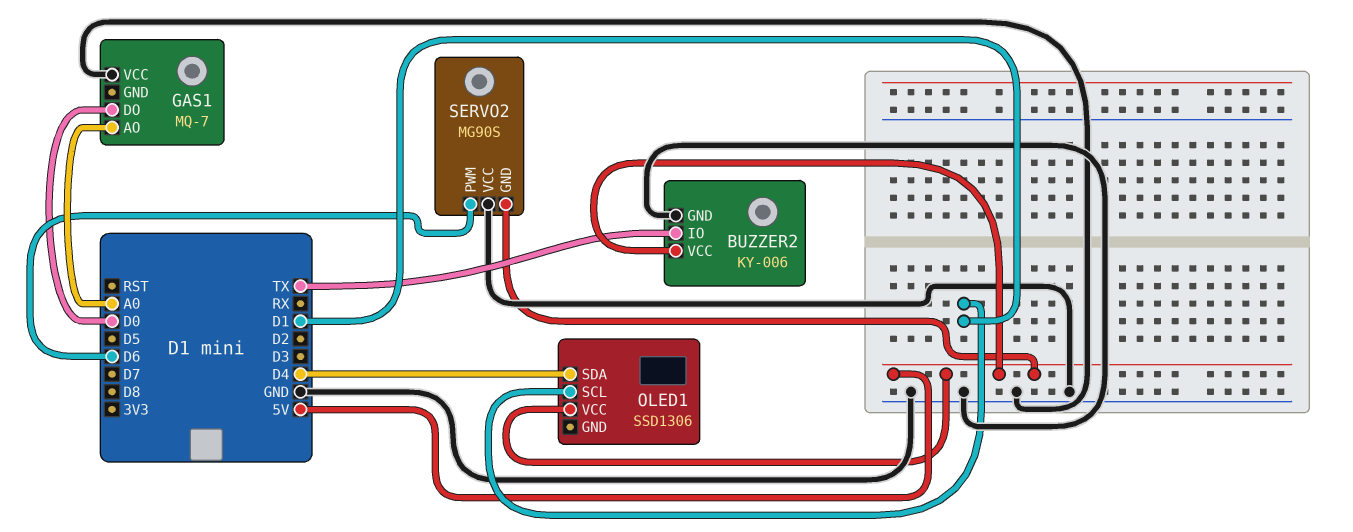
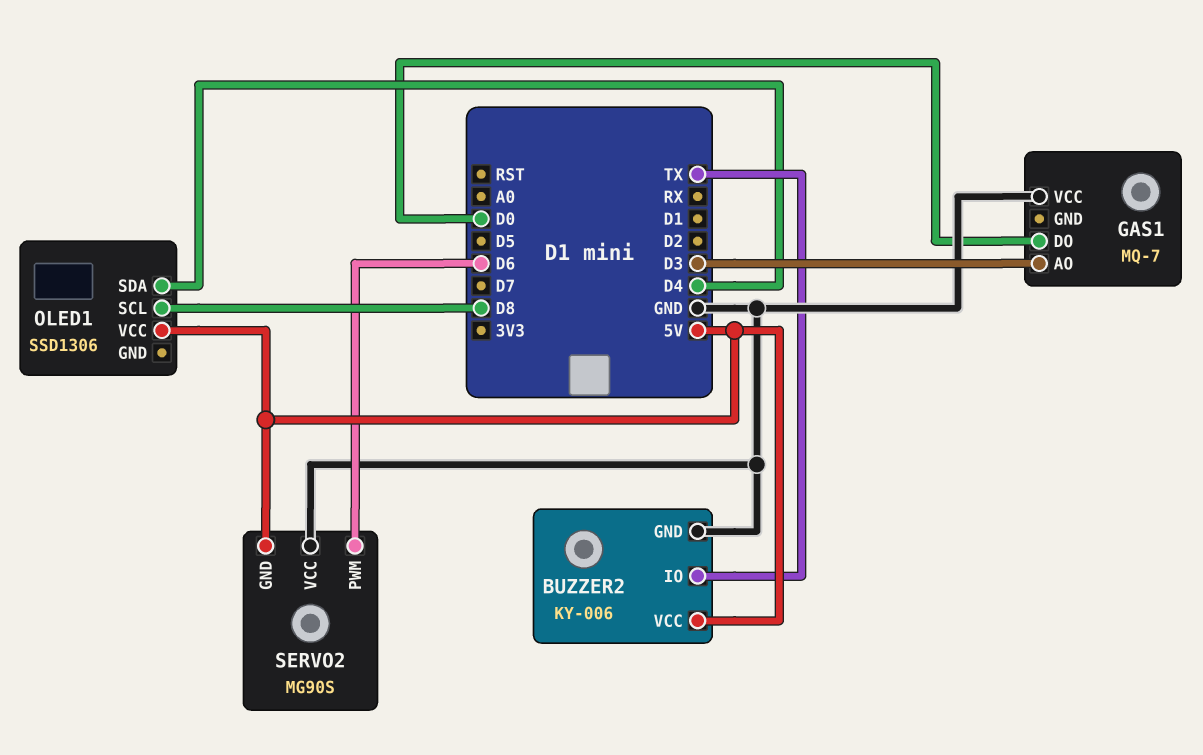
GAS1 pin AO: A0 -> D3
OLED1 pin SCL: D1 -> D8

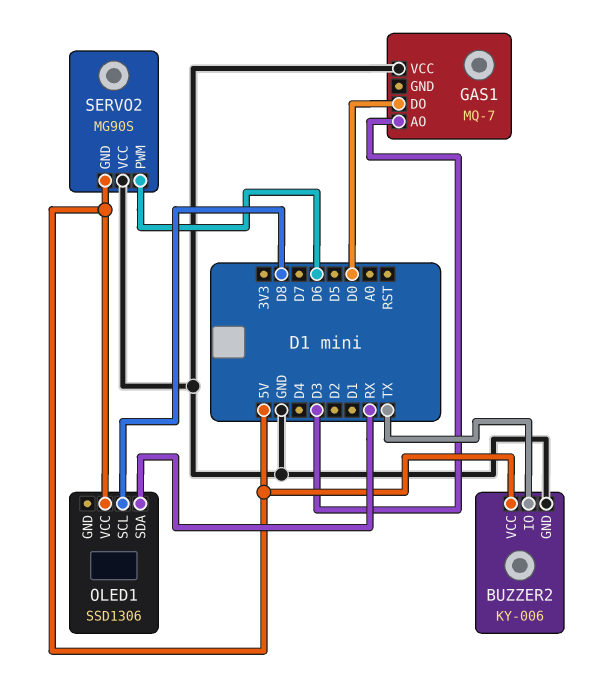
OLED1 pin SDA: D4 -> RX

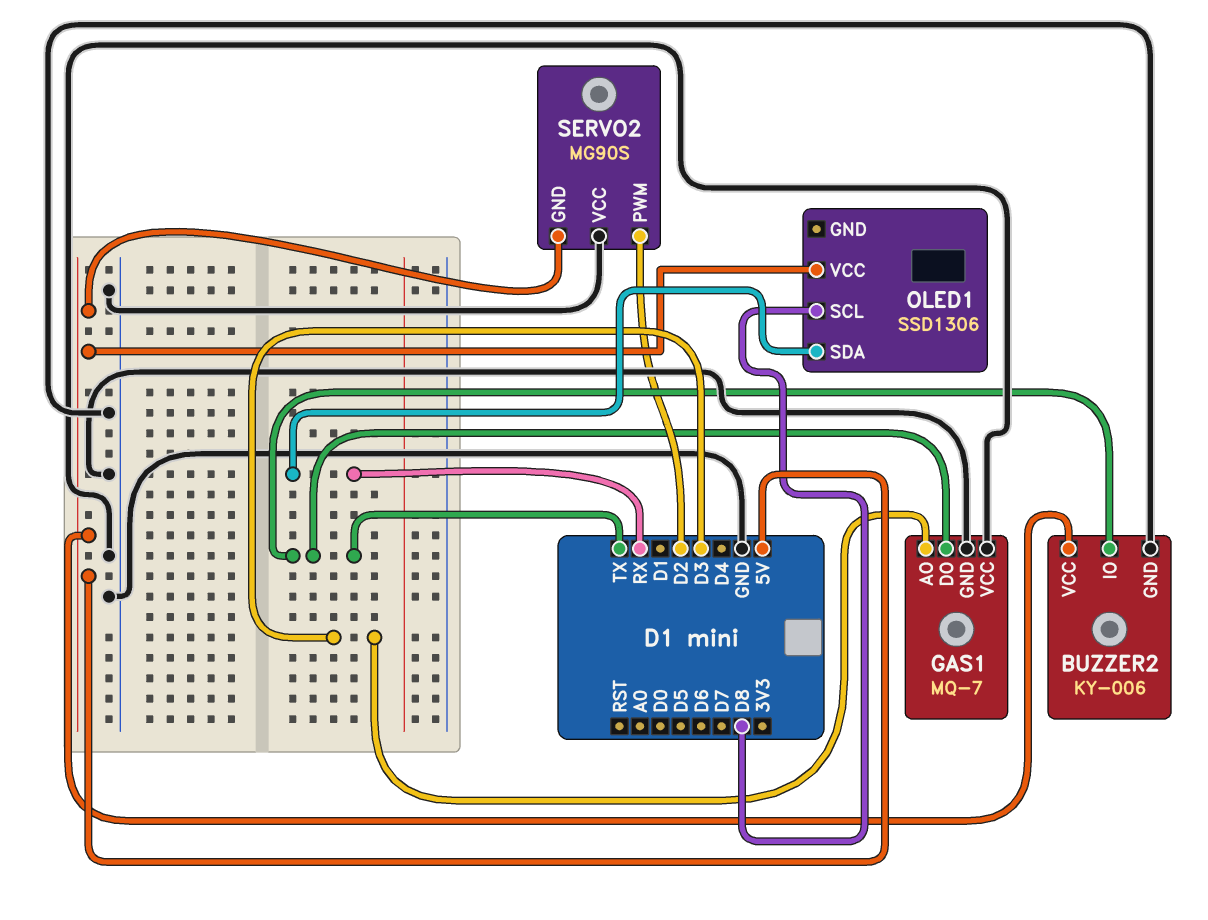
GAS1 pin DO: D0 -> TX
GAS1 pin GND: none -> GND
SERVO2 pin PWM: D6 -> D2

